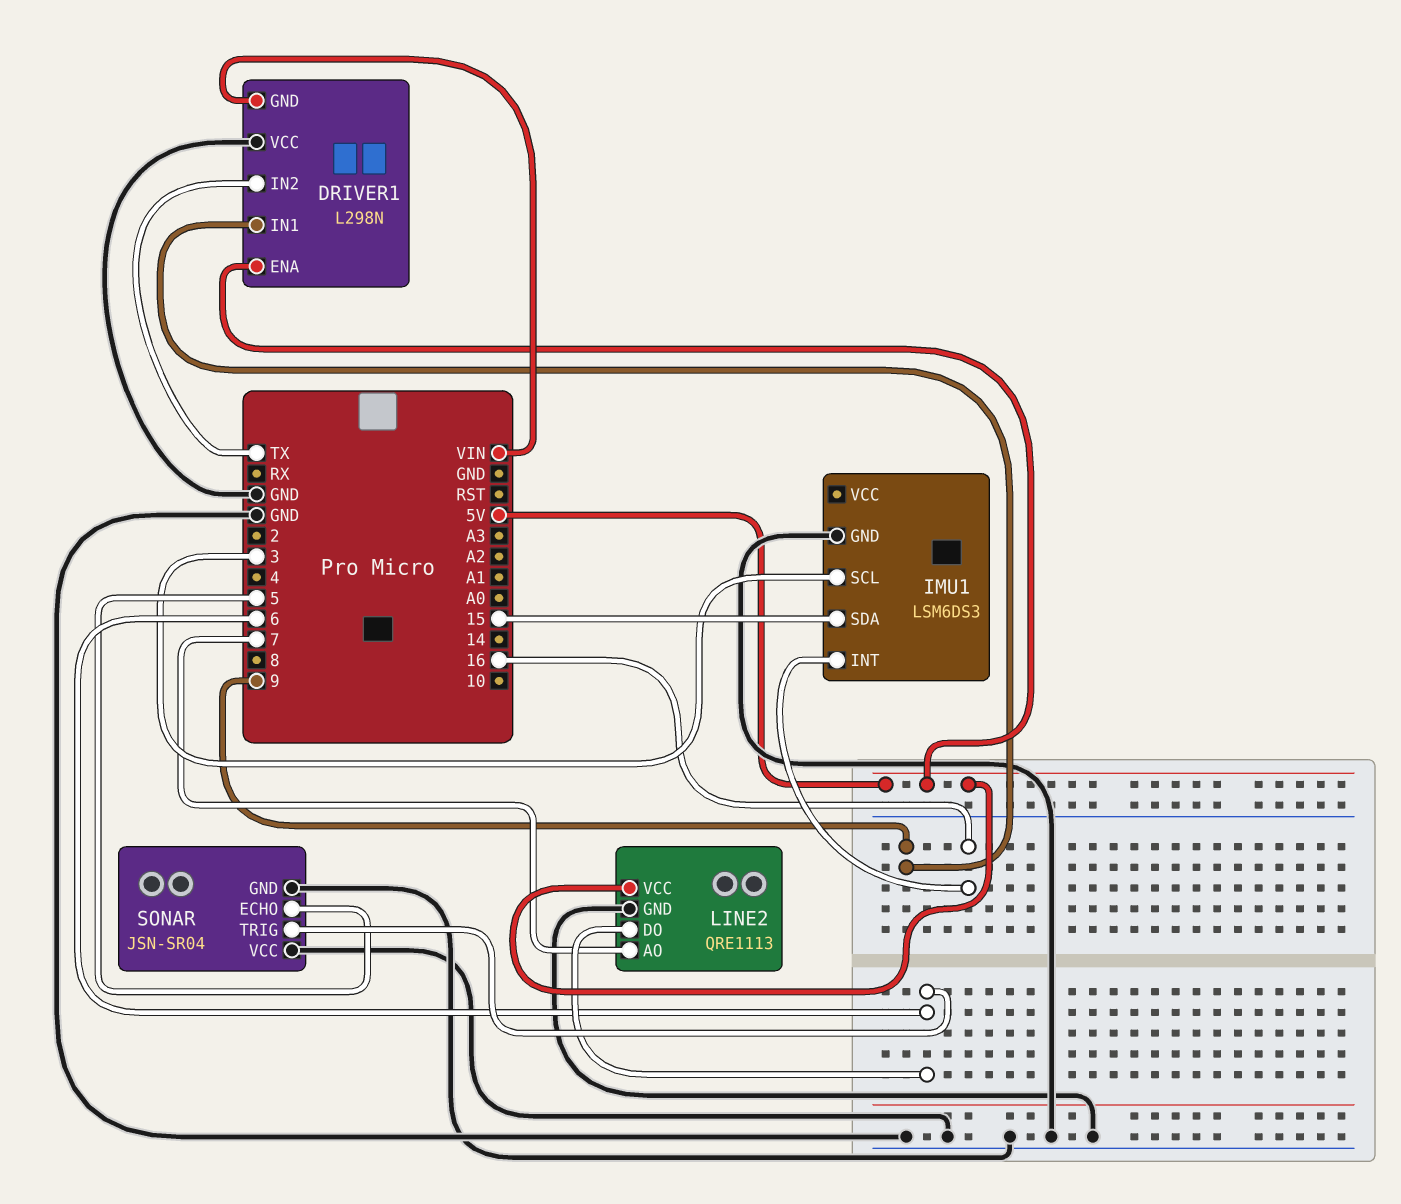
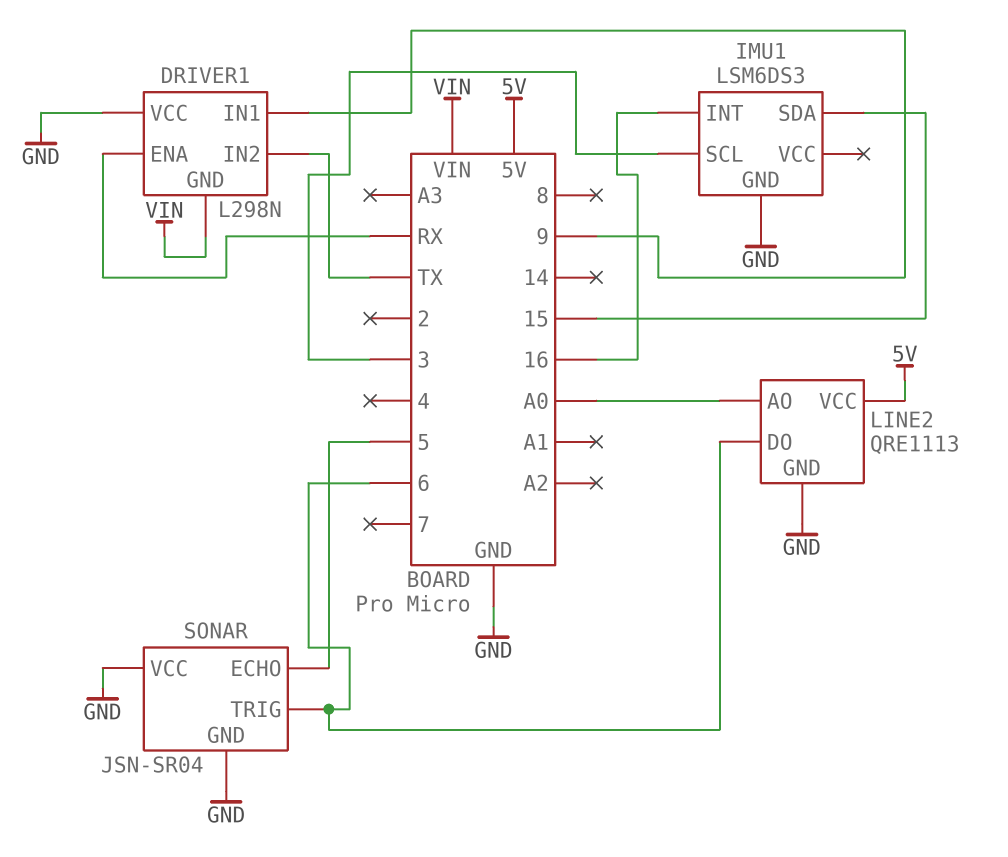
DRIVER1 pin ENA: 5V -> RX
LINE2 pin AO: 7 -> A0

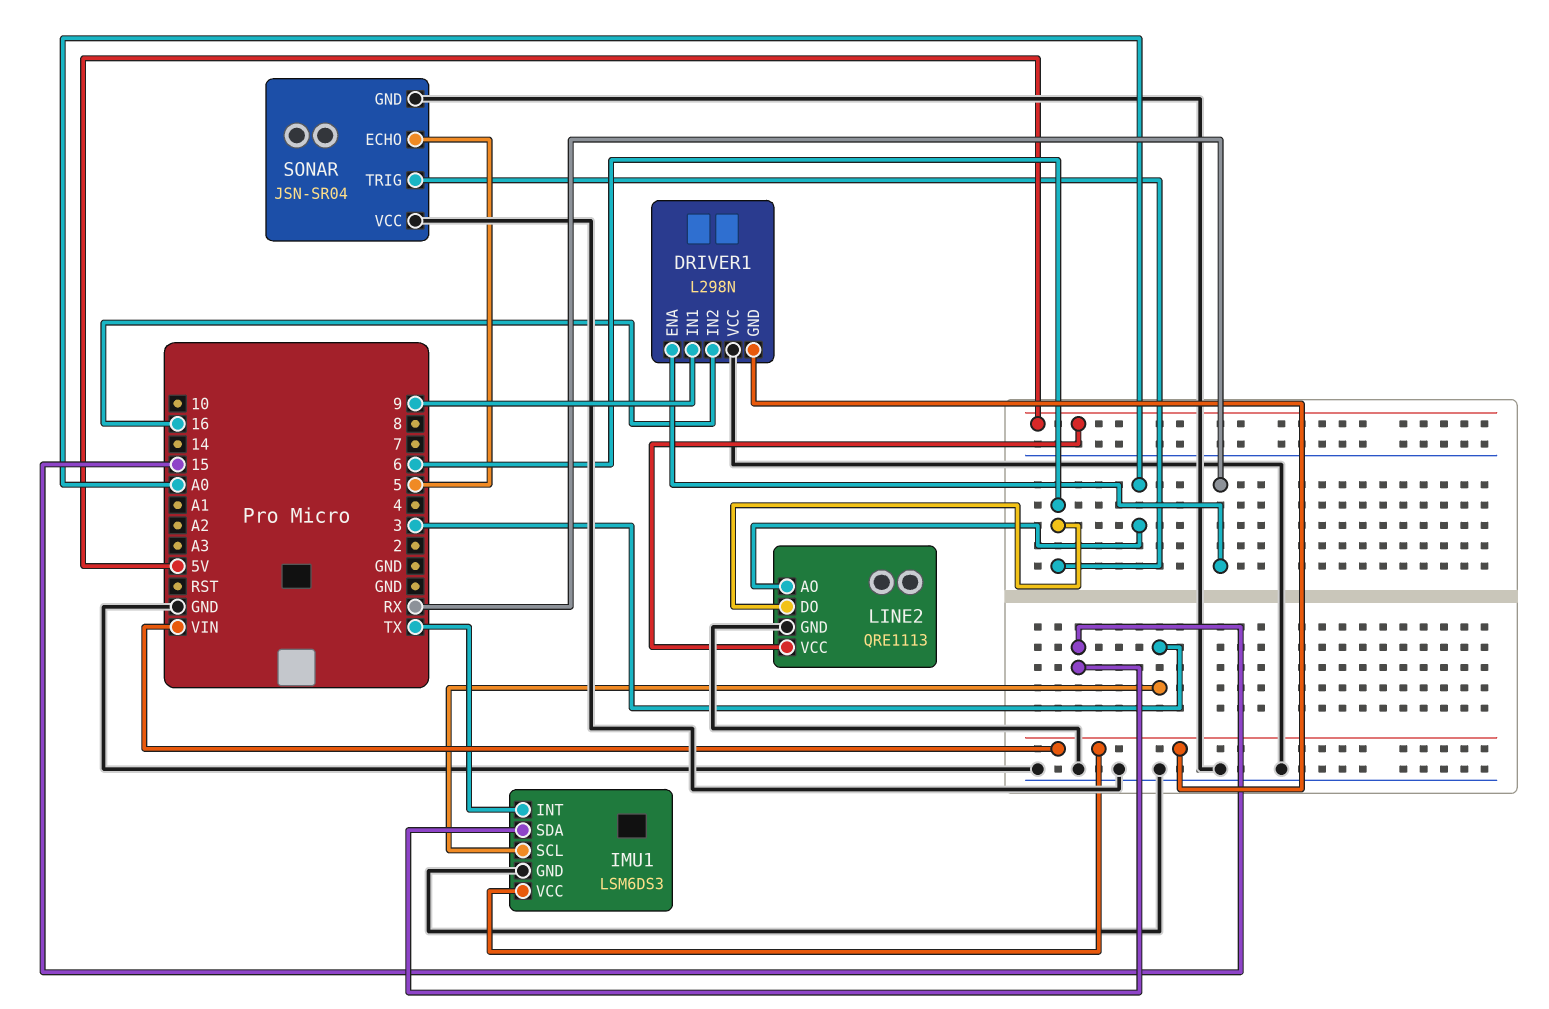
DRIVER1 pin IN2: TX -> 16
IMU1 pin INT: 16 -> TX
IMU1 pin VCC: none -> VIN

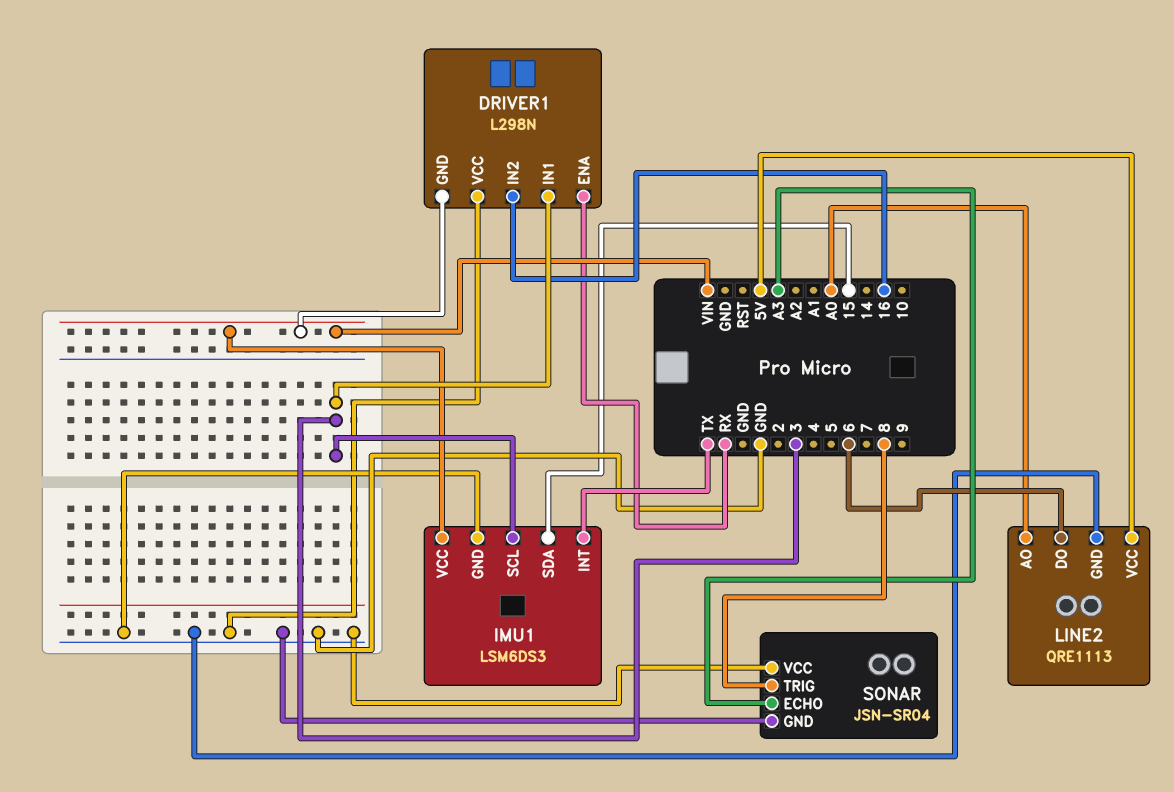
DRIVER1 pin IN1: 9 -> 3
SONAR pin ECHO: 5 -> A3
SONAR pin TRIG: 6 -> 8

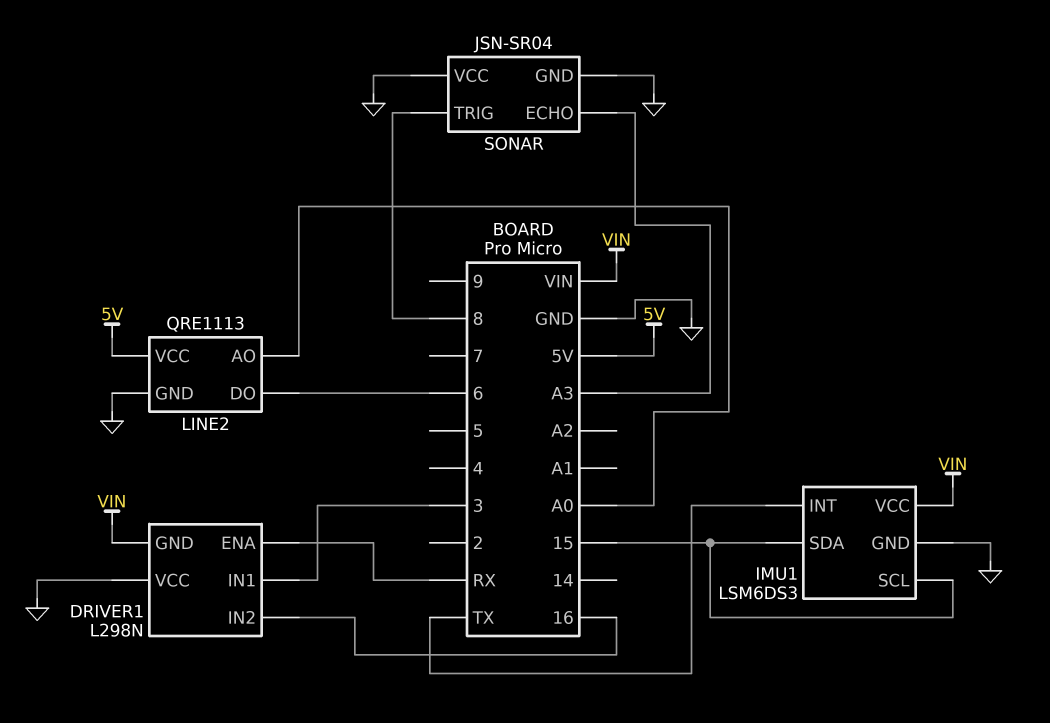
IMU1 pin SCL: 3 -> 15

